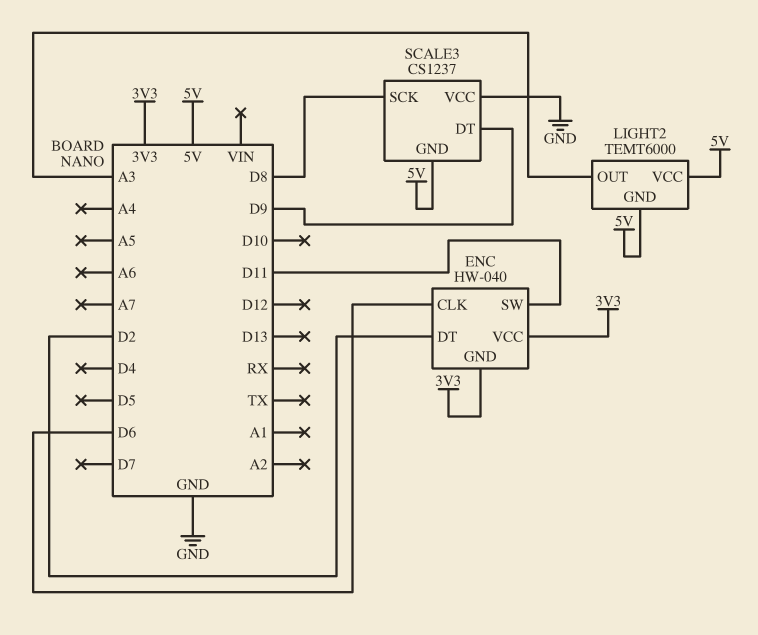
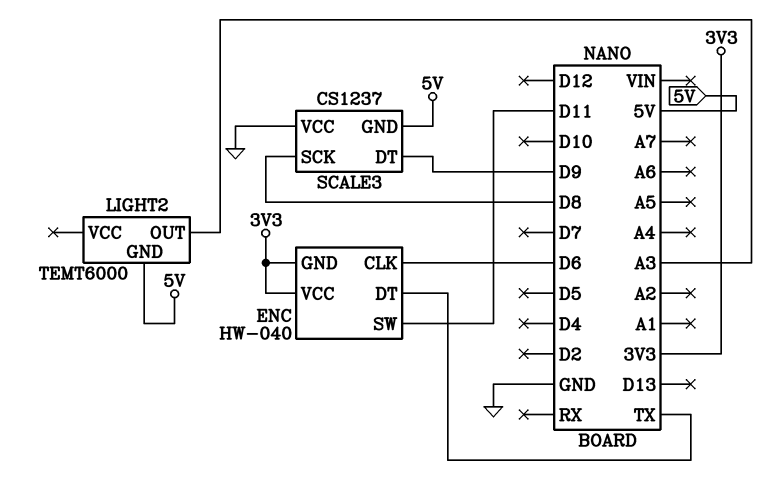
ENC pin DT: D2 -> TX
LIGHT2 pin VCC: 5V -> none

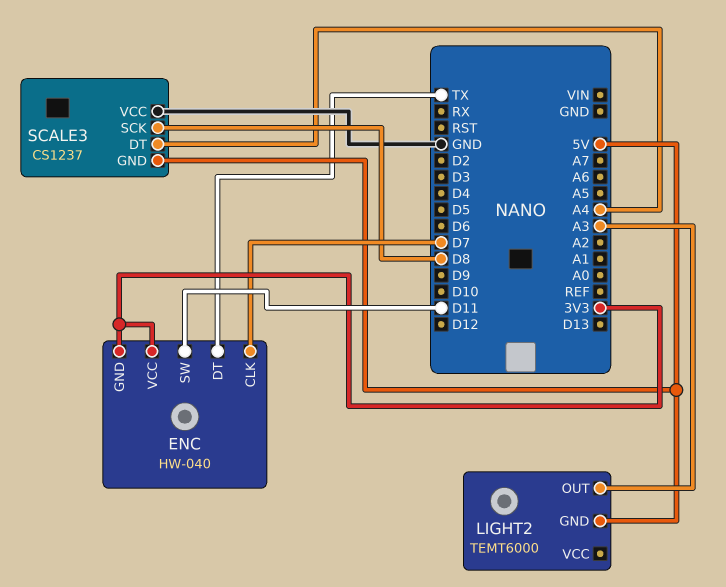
ENC pin CLK: D6 -> D7
SCALE3 pin DT: D9 -> A4

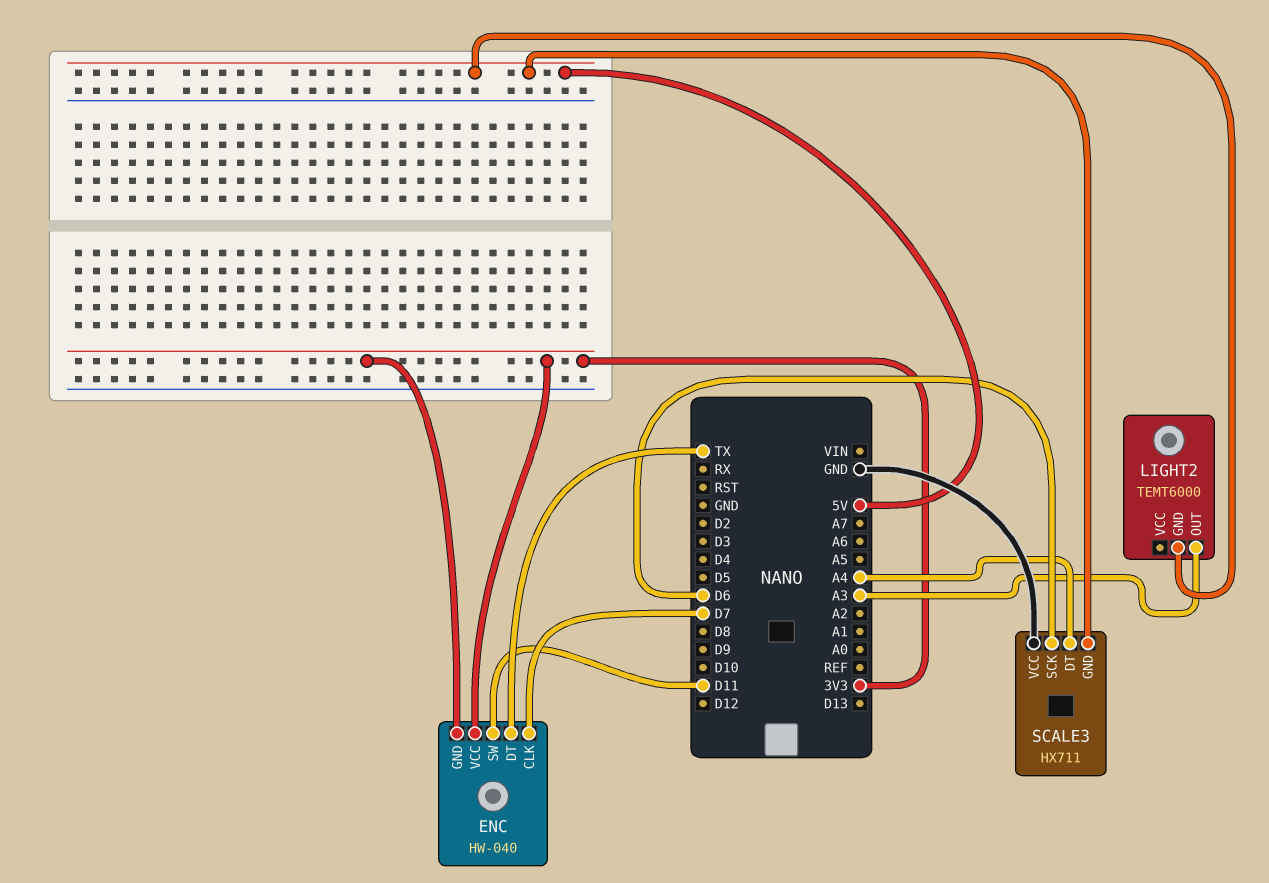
SCALE3: CS1237 -> HX711
SCALE3 pin SCK: D8 -> D6

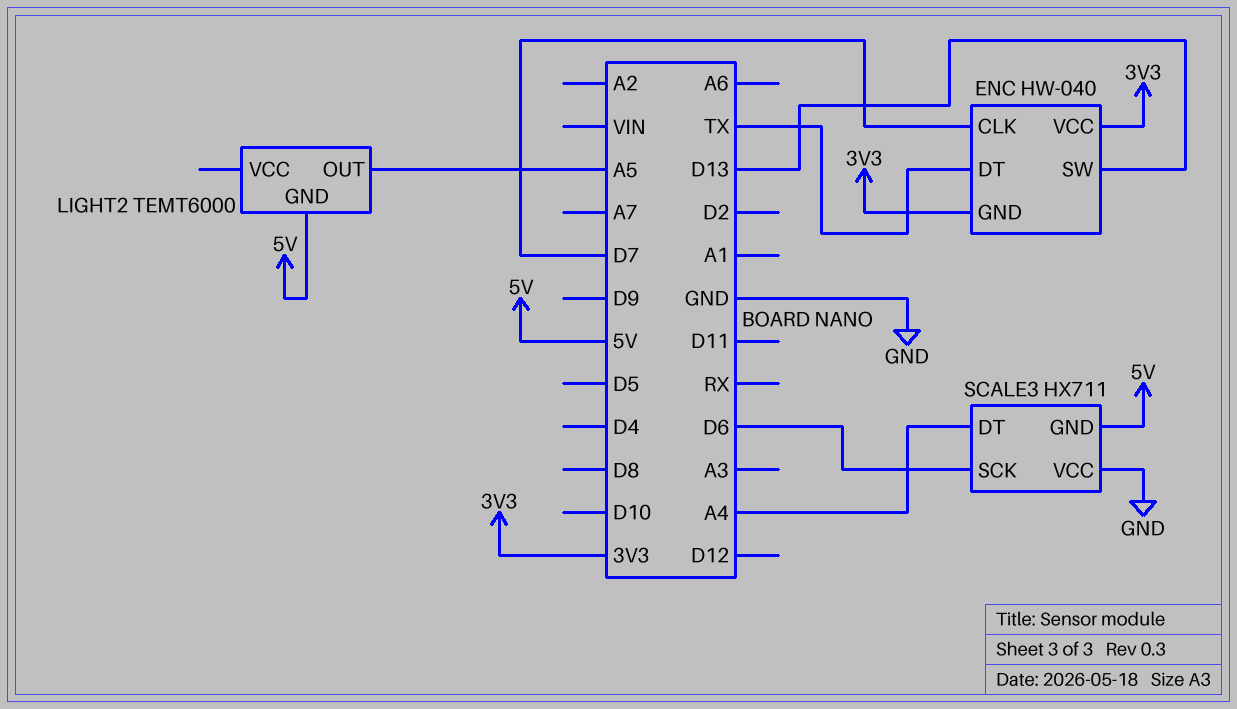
ENC pin SW: D11 -> D13
LIGHT2 pin OUT: A3 -> A5

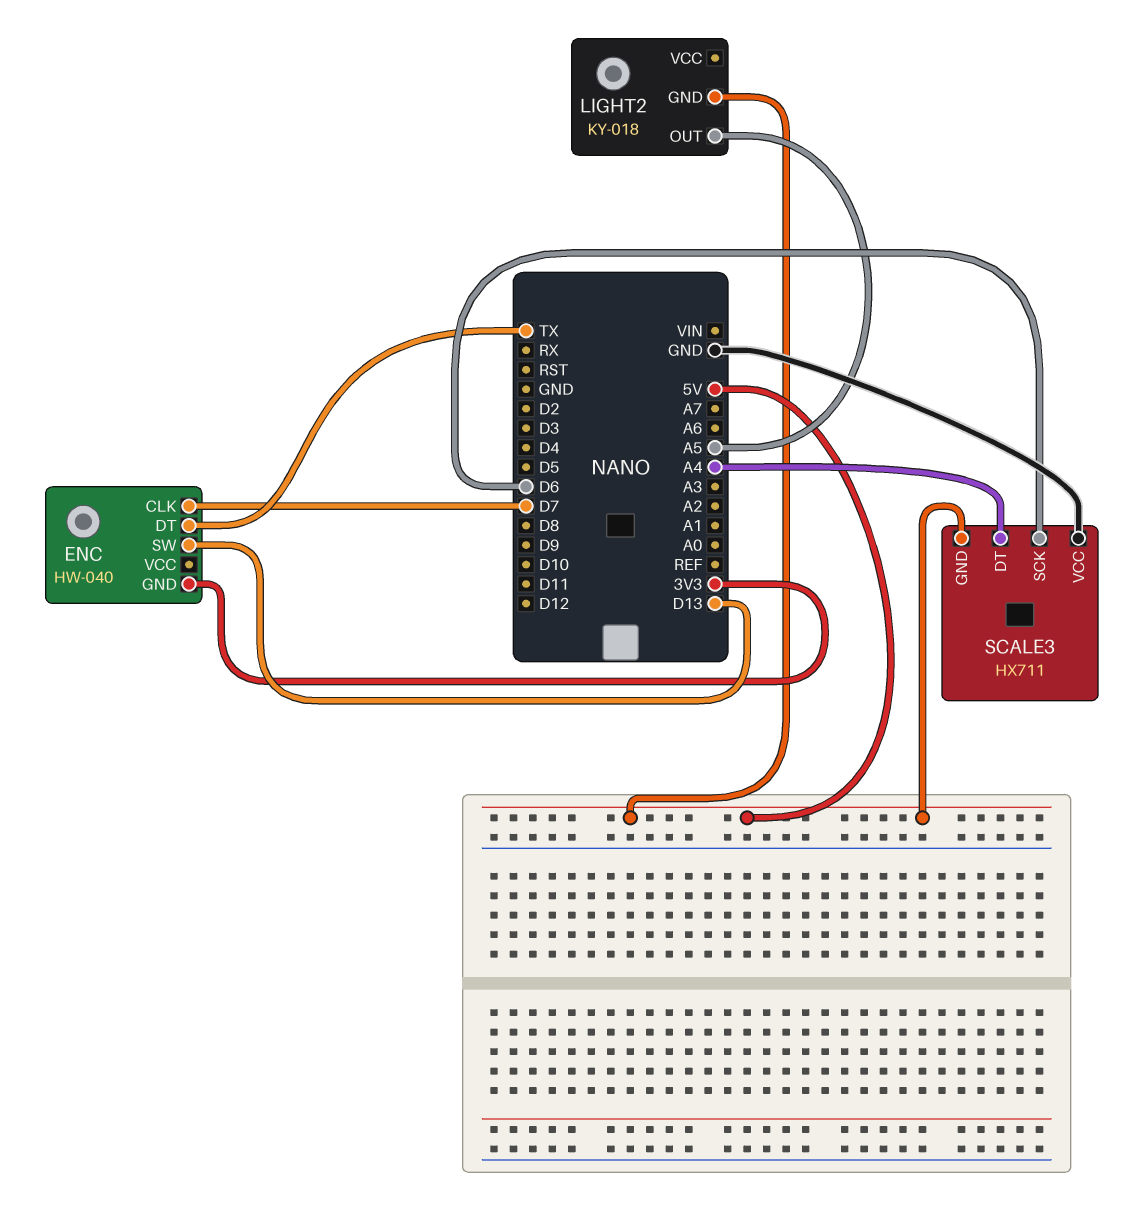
ENC pin VCC: 3V3 -> none
LIGHT2: TEMT6000 -> KY-018

